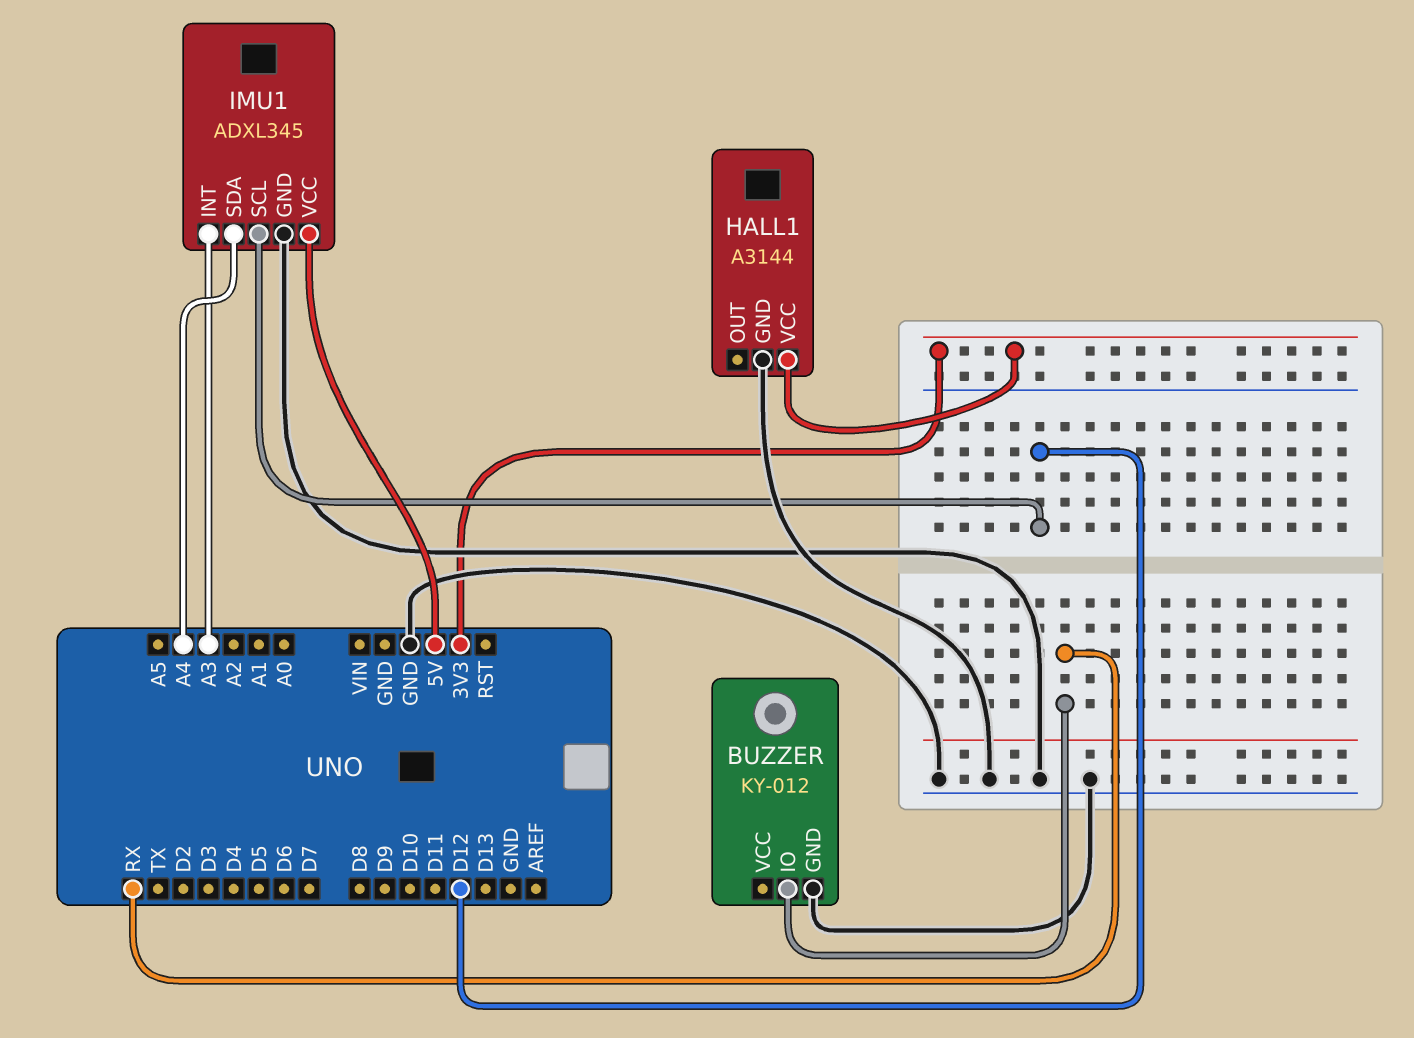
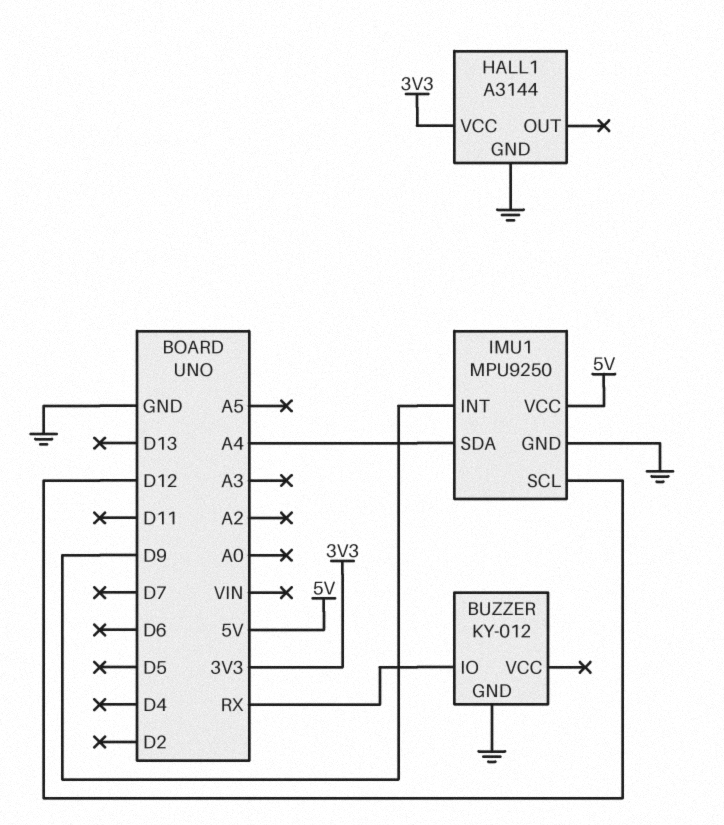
IMU1: ADXL345 -> MPU9250
IMU1 pin INT: A3 -> D9

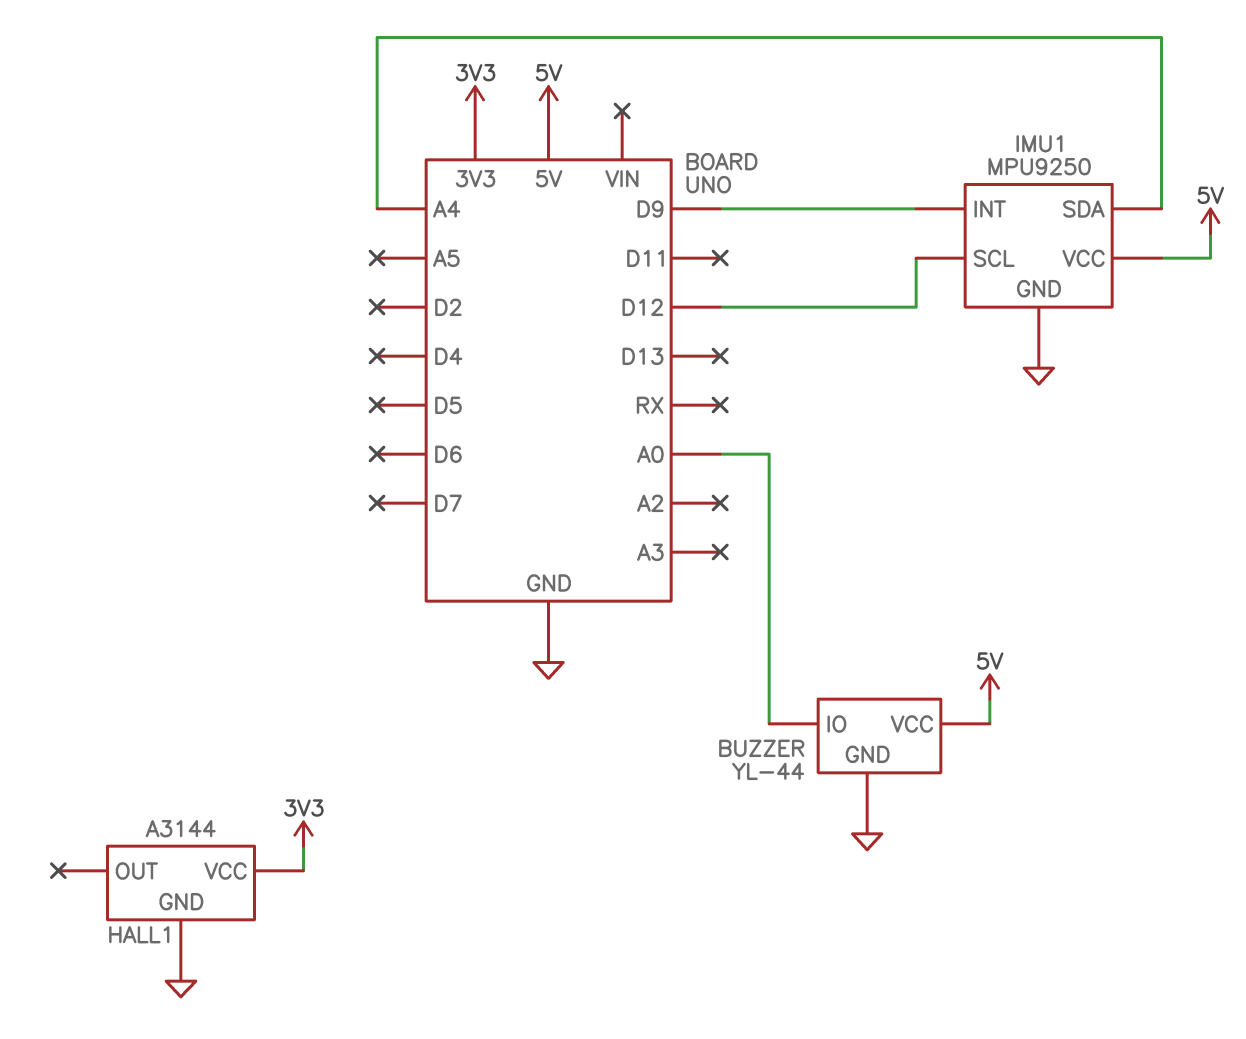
BUZZER: KY-012 -> YL-44
BUZZER pin IO: RX -> A0
BUZZER pin VCC: none -> 5V

